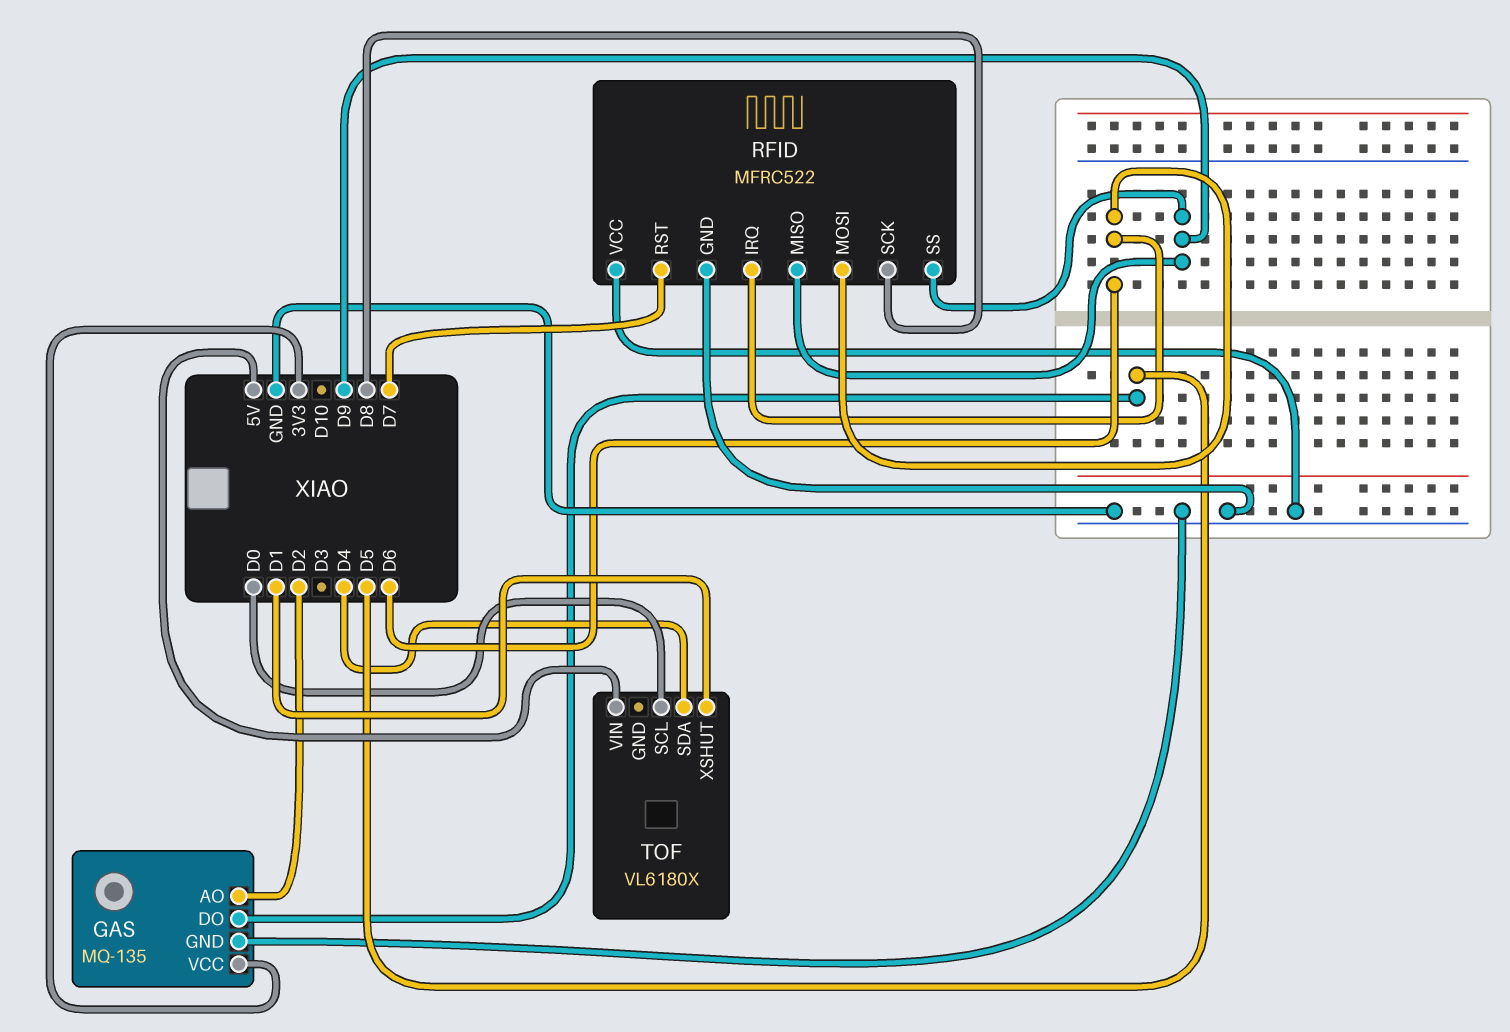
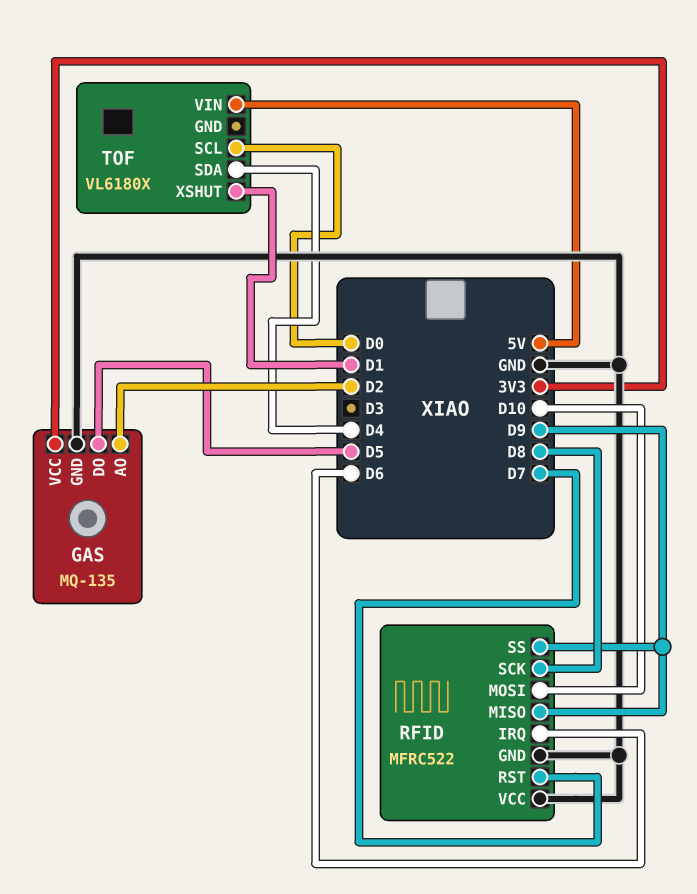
RFID pin MOSI: D6 -> D10

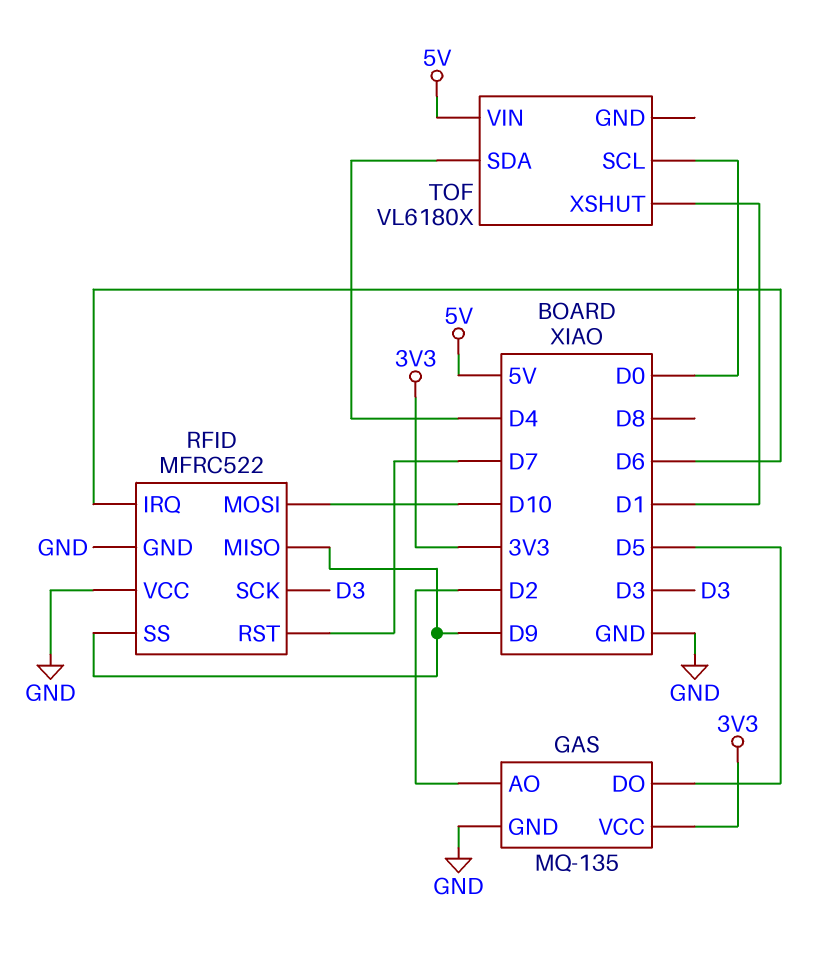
RFID pin SCK: D8 -> D3

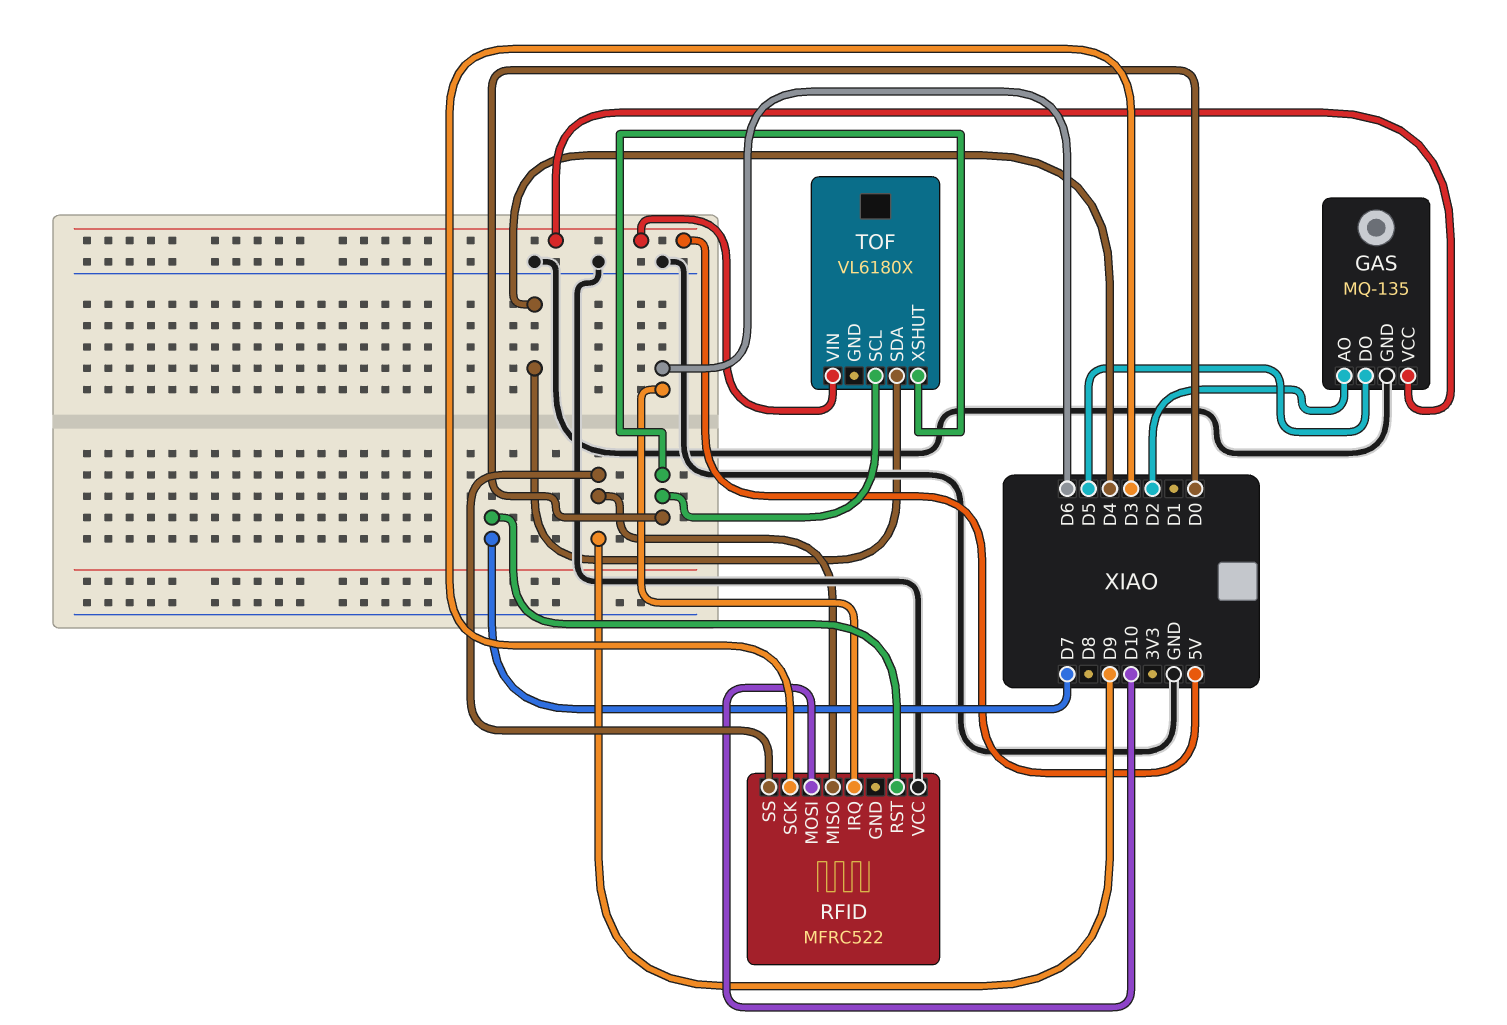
GAS pin VCC: 3V3 -> 5V
RFID pin GND: GND -> none
TOF pin XSHUT: D1 -> D0

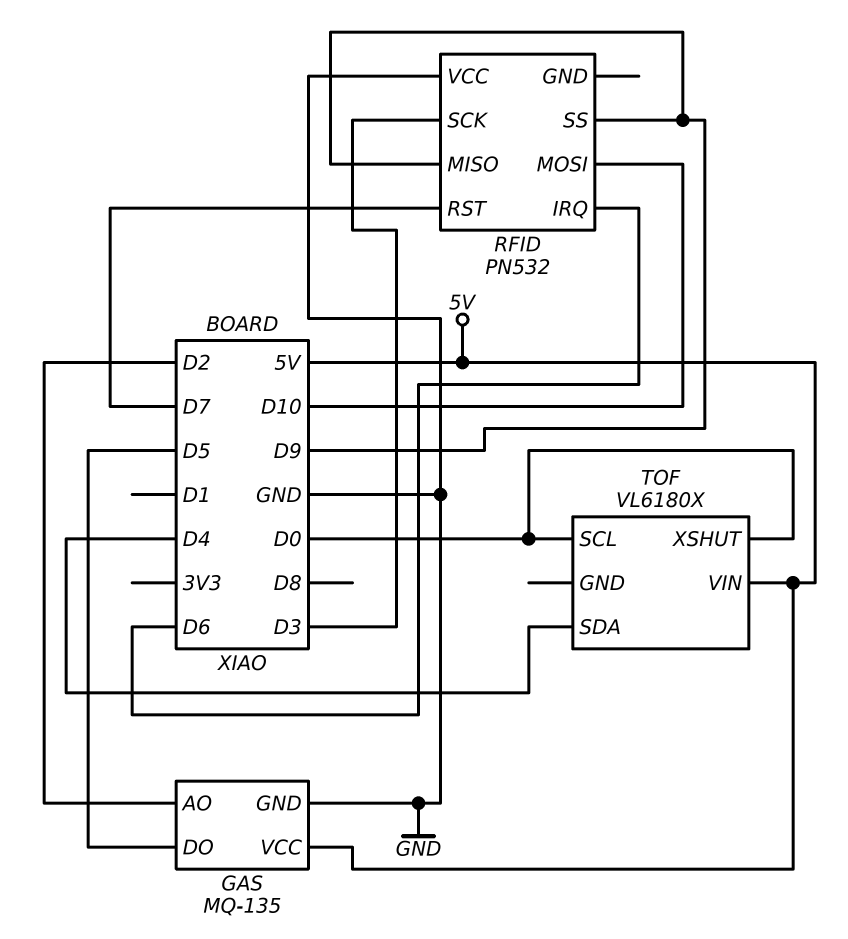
RFID: MFRC522 -> PN532

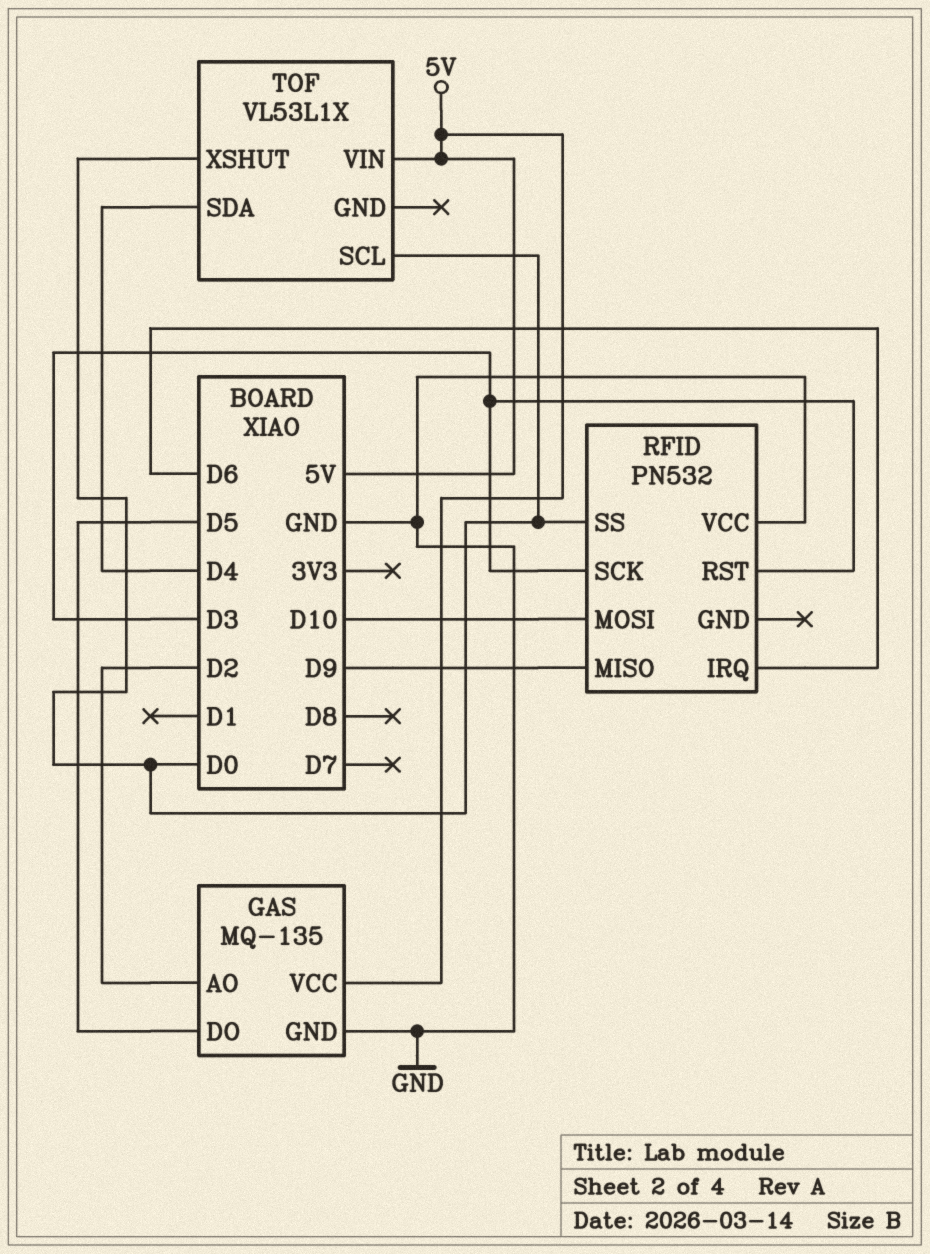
RFID pin RST: D7 -> D3
RFID pin SS: D9 -> D0
TOF: VL6180X -> VL53L1X

